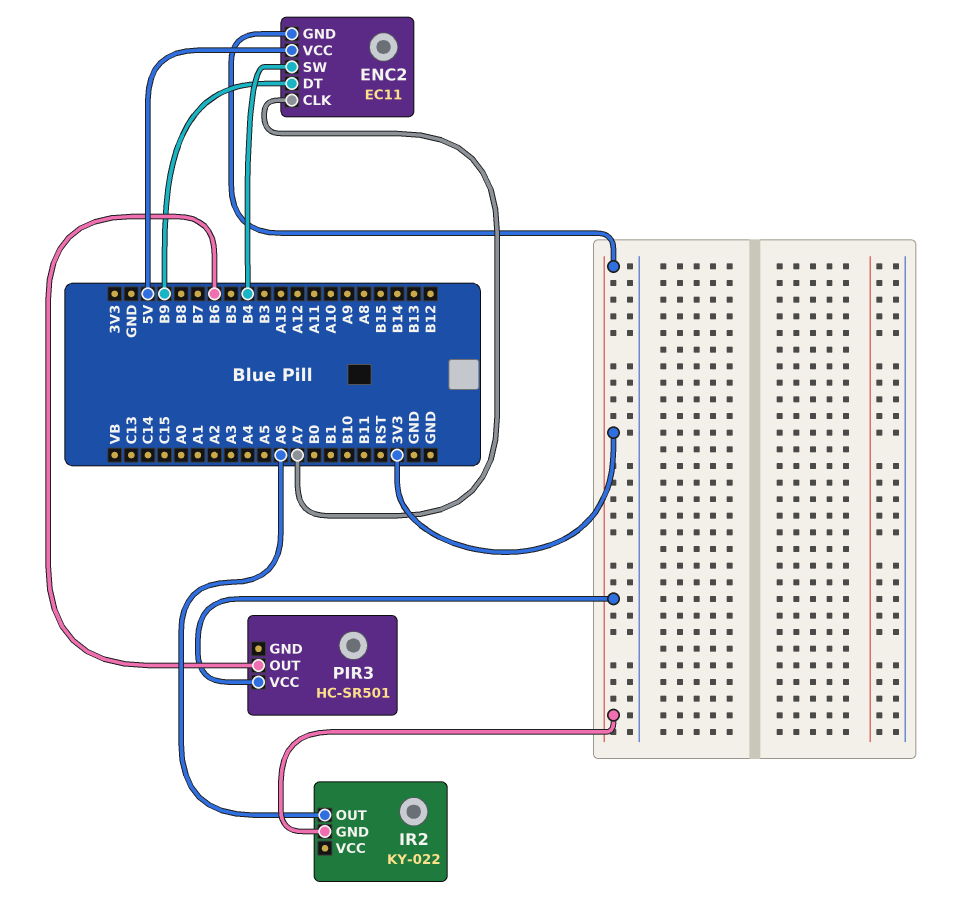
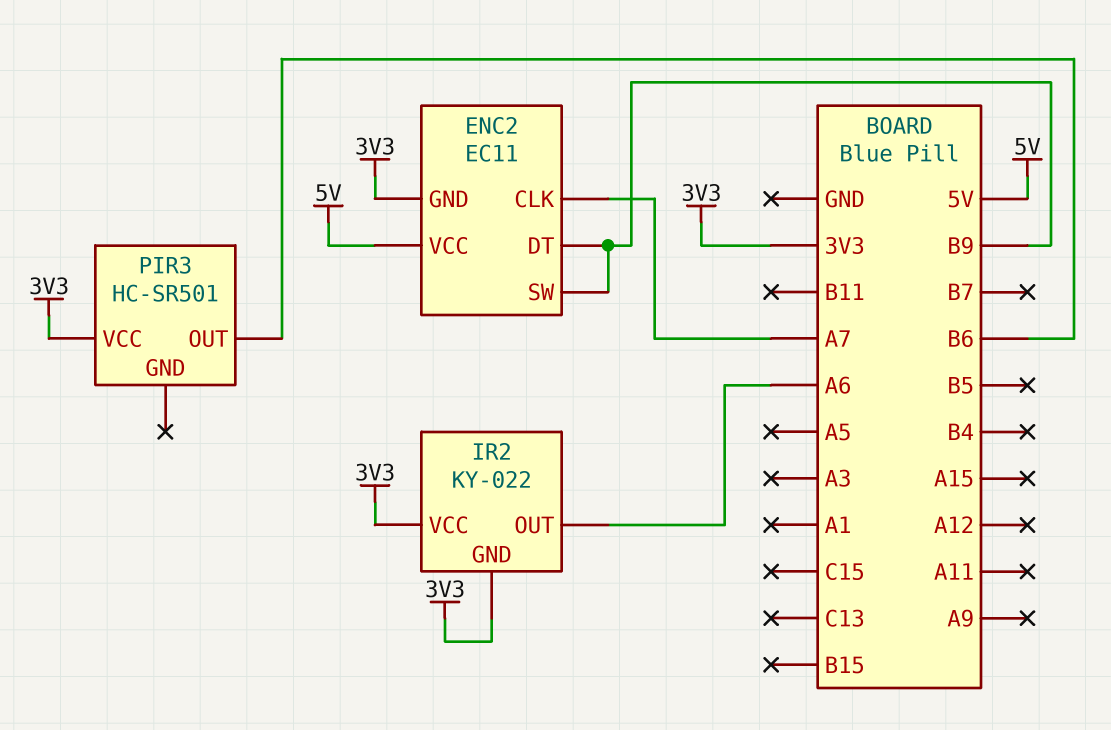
ENC2 pin SW: B4 -> B9
IR2 pin VCC: none -> 3V3

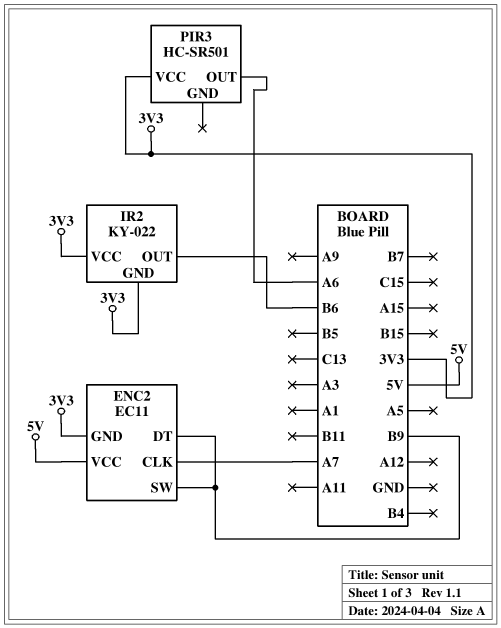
IR2 pin OUT: A6 -> B6
PIR3 pin OUT: B6 -> A6

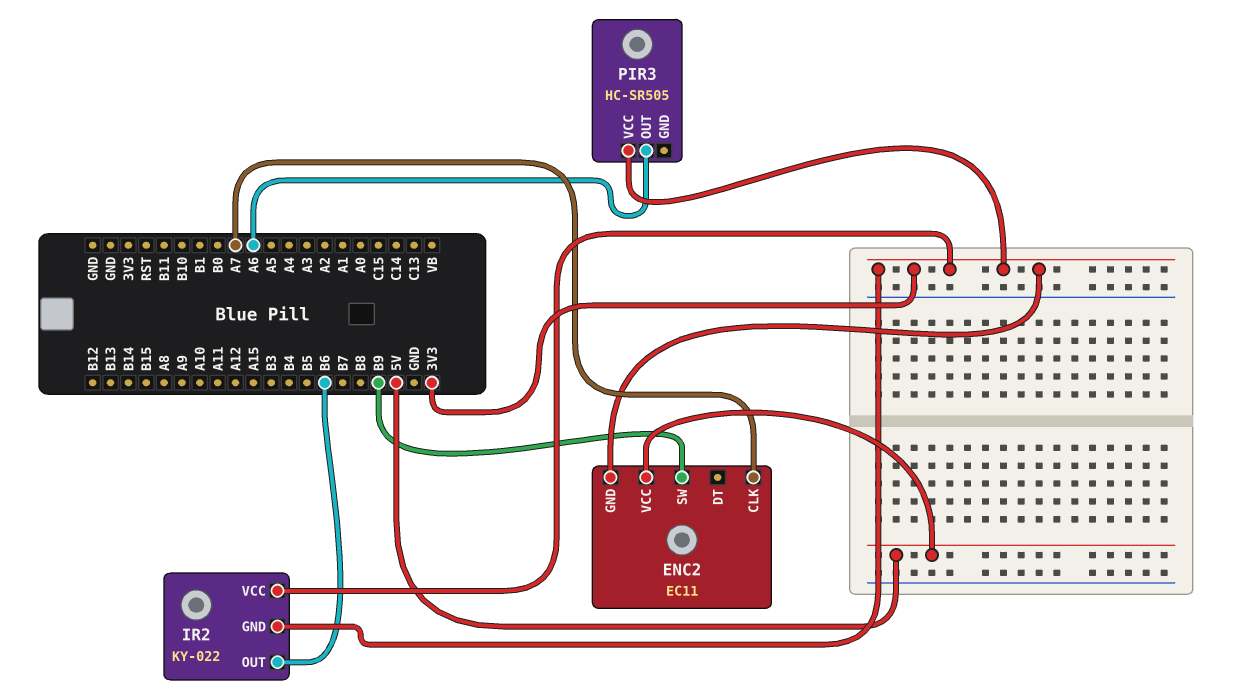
ENC2 pin DT: B9 -> none
PIR3: HC-SR501 -> HC-SR505

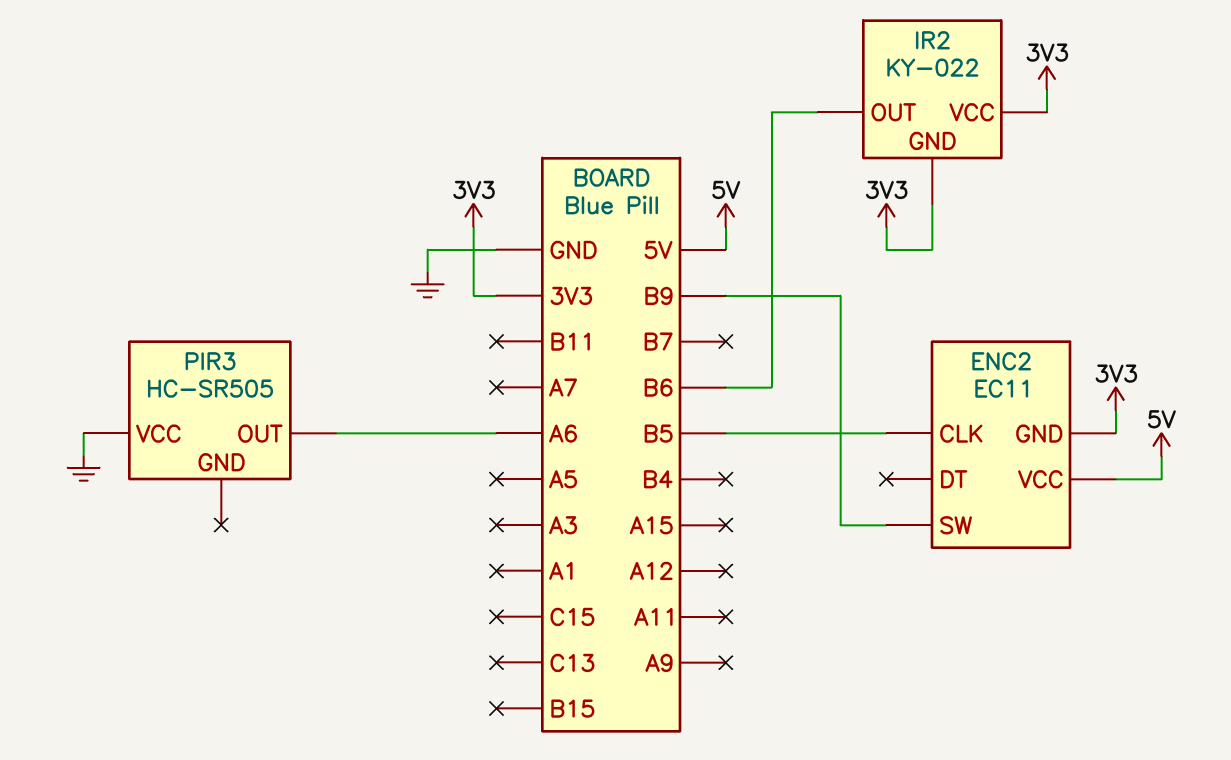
ENC2 pin CLK: A7 -> B5
PIR3 pin VCC: 3V3 -> GND

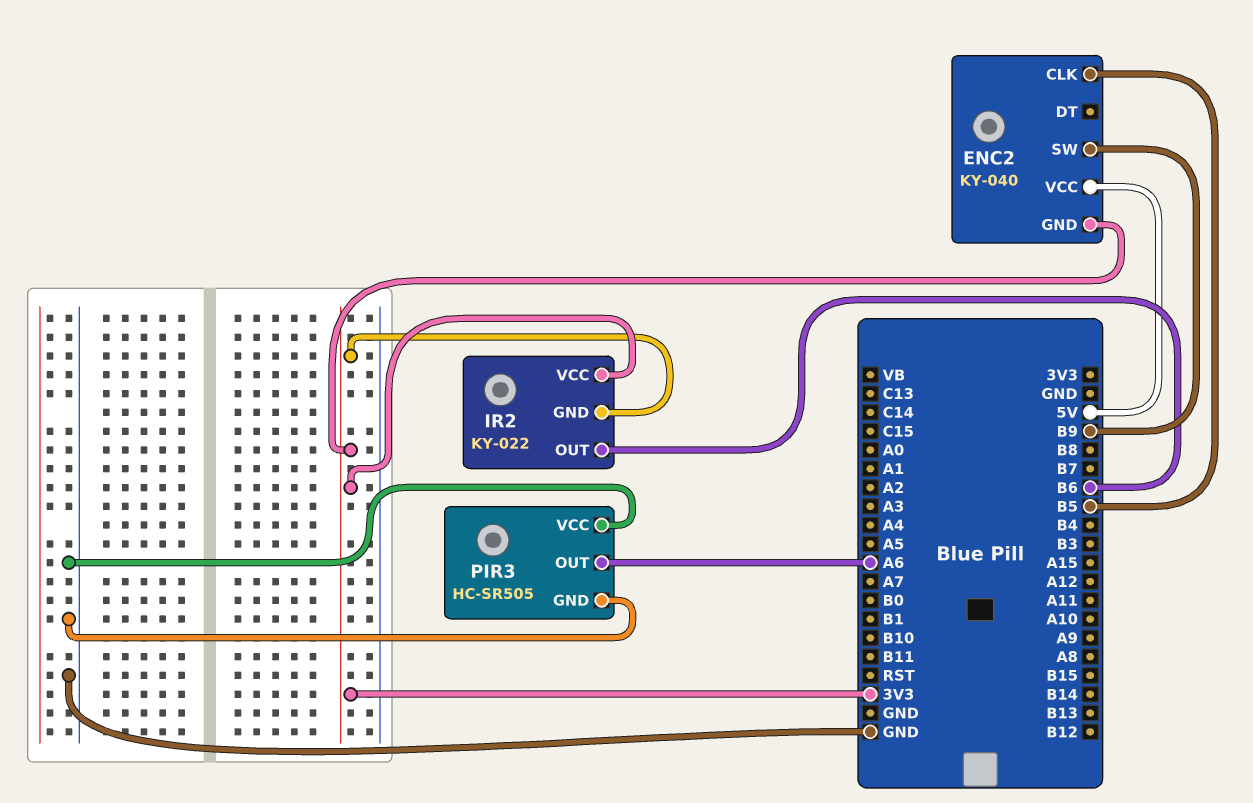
ENC2: EC11 -> KY-040
PIR3 pin GND: none -> GND

